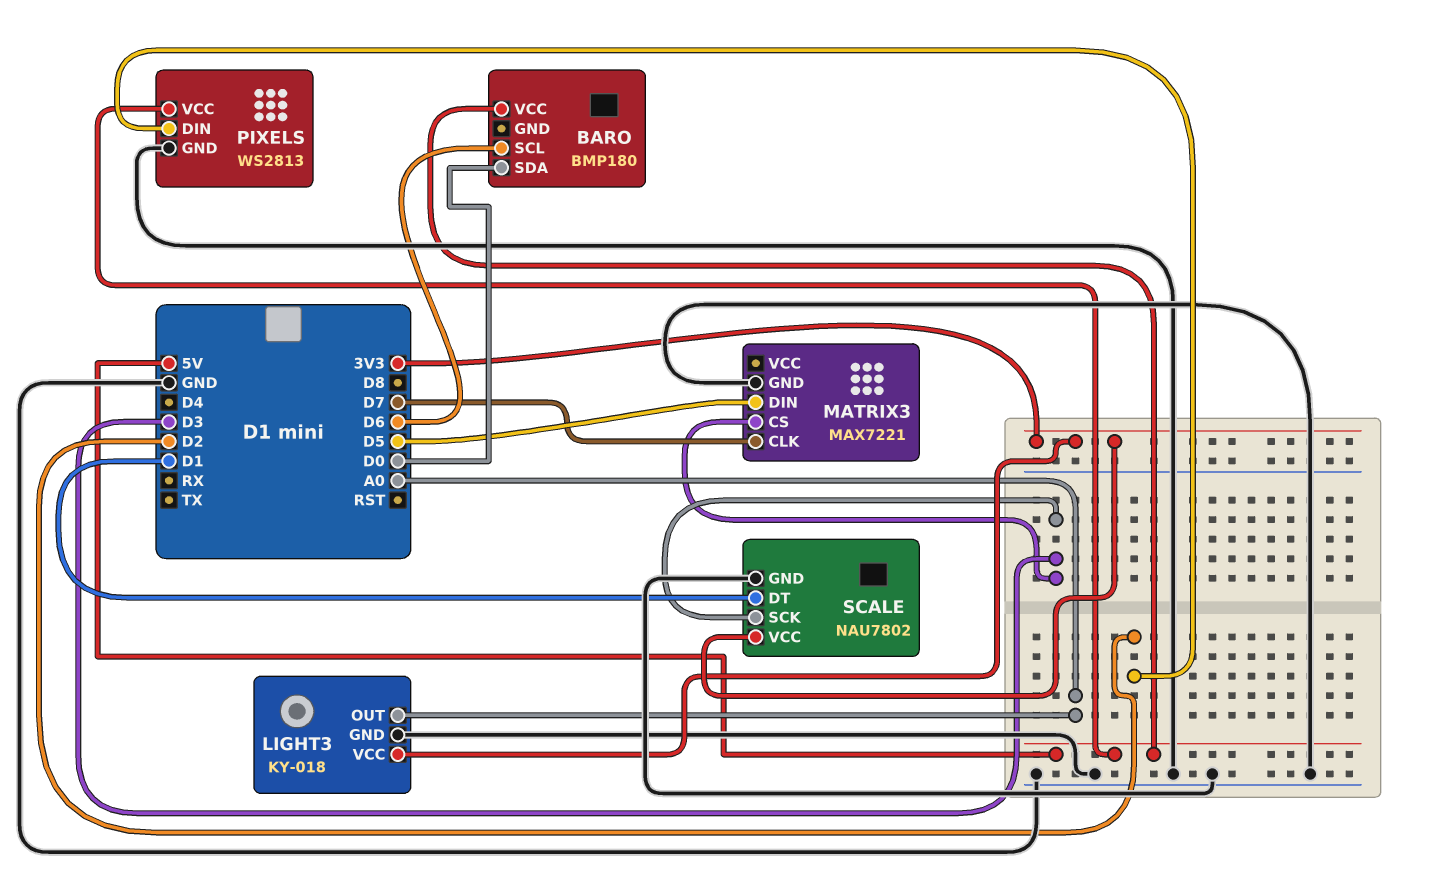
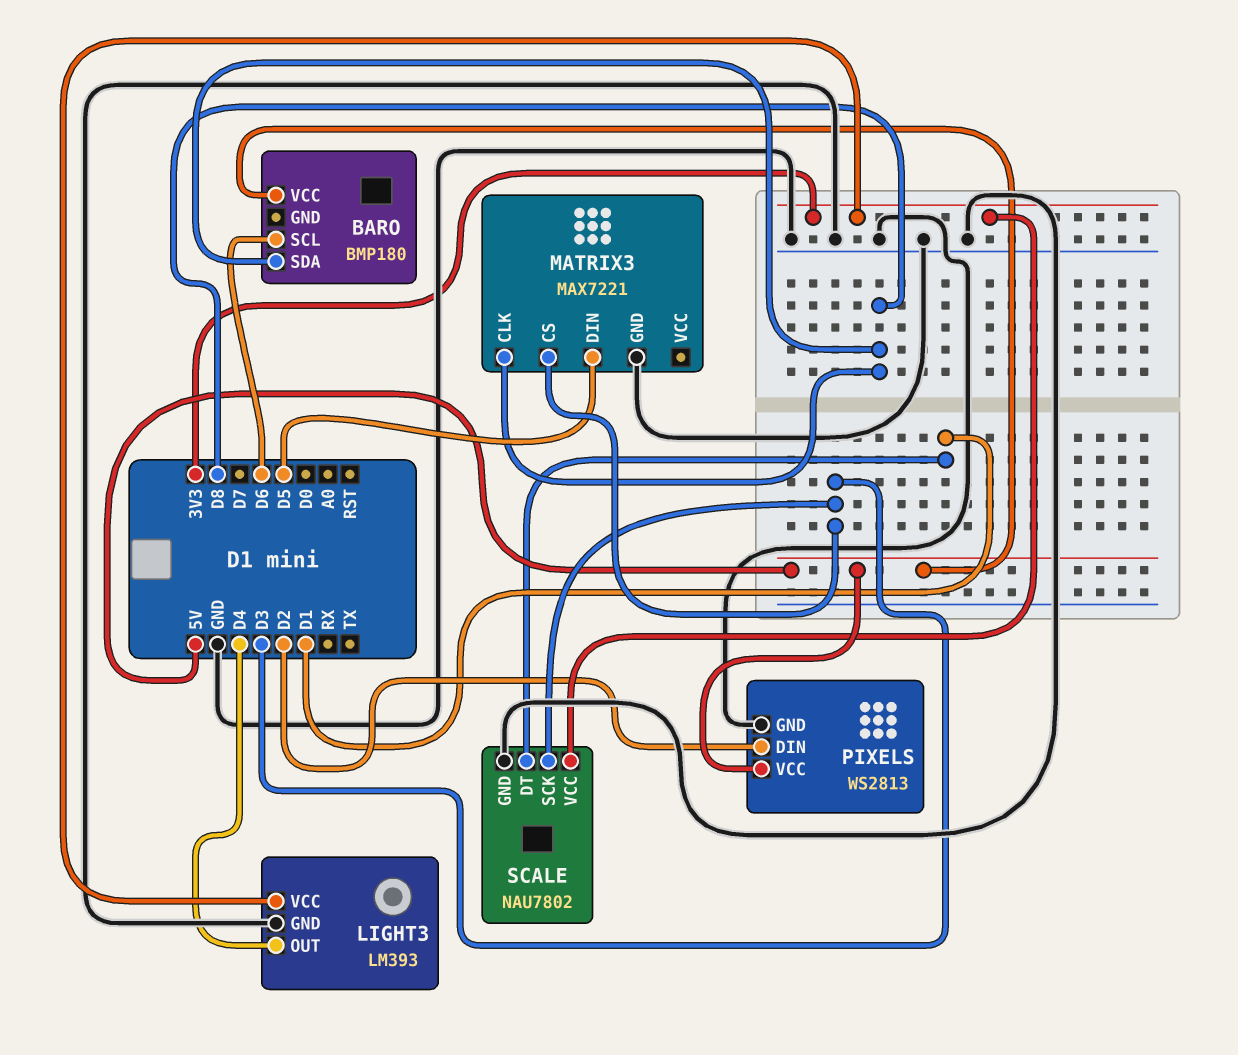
BARO pin SDA: D0 -> D8
LIGHT3: KY-018 -> LM393
LIGHT3 pin OUT: A0 -> D4
MATRIX3 pin CLK: D7 -> D8

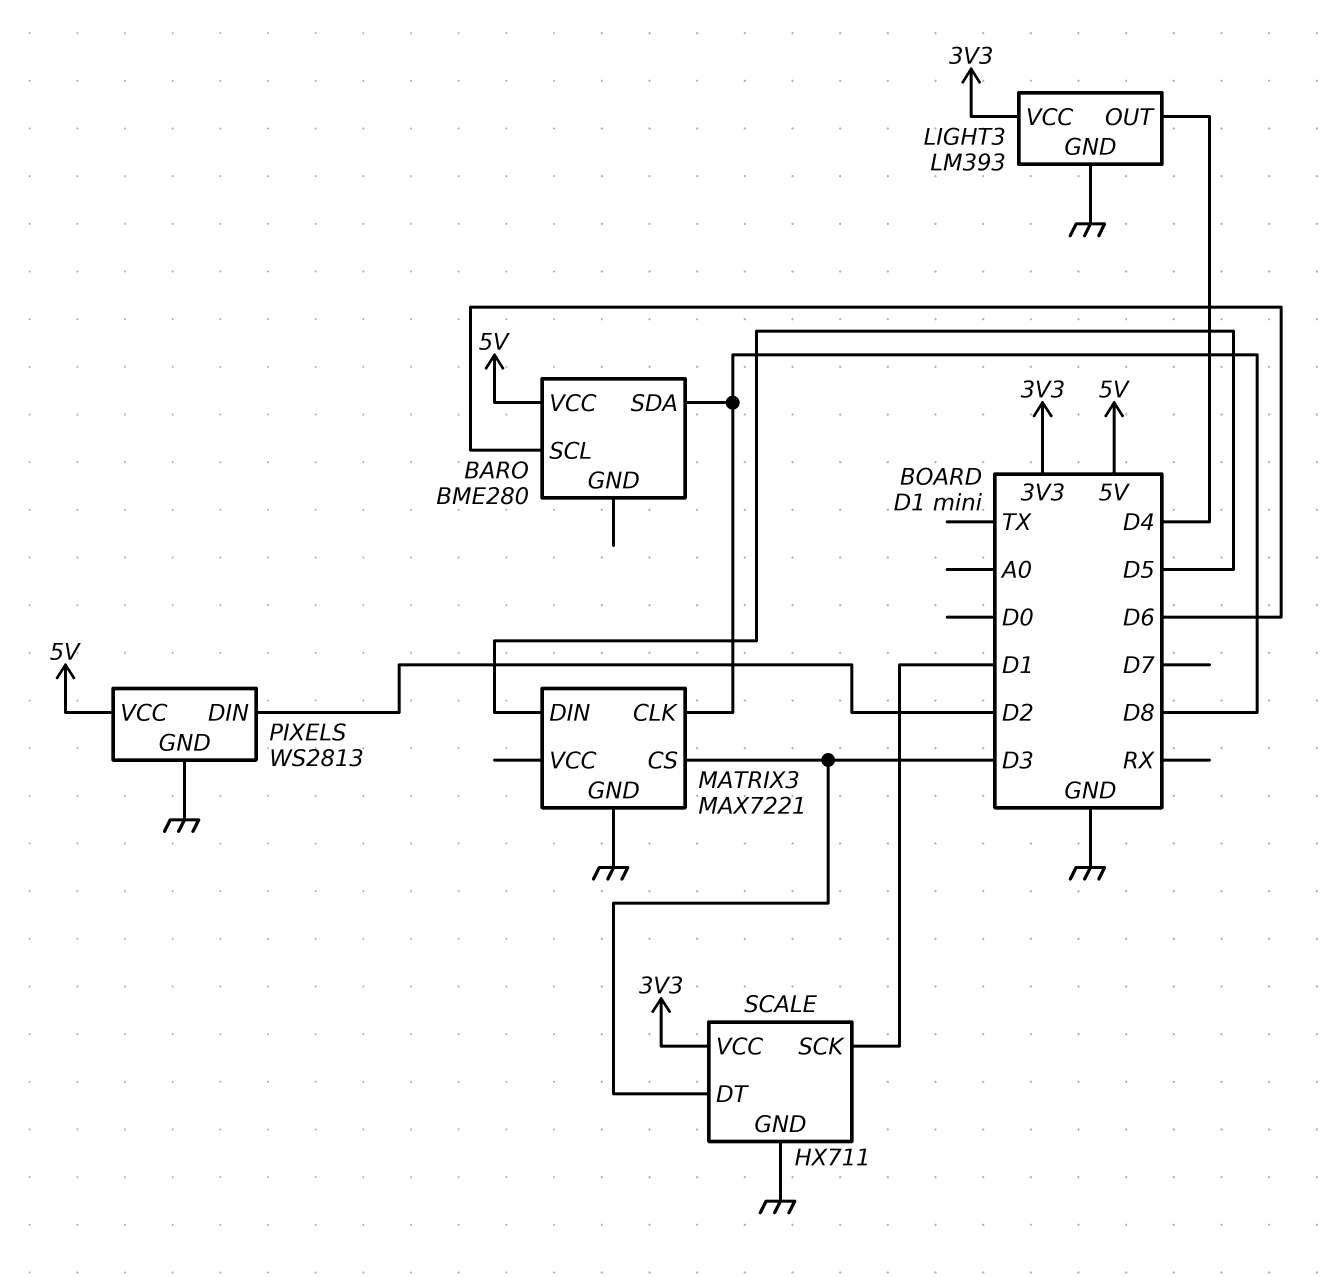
BARO: BMP180 -> BME280
SCALE: NAU7802 -> HX711
SCALE pin DT: D1 -> D3
SCALE pin SCK: D3 -> D1

